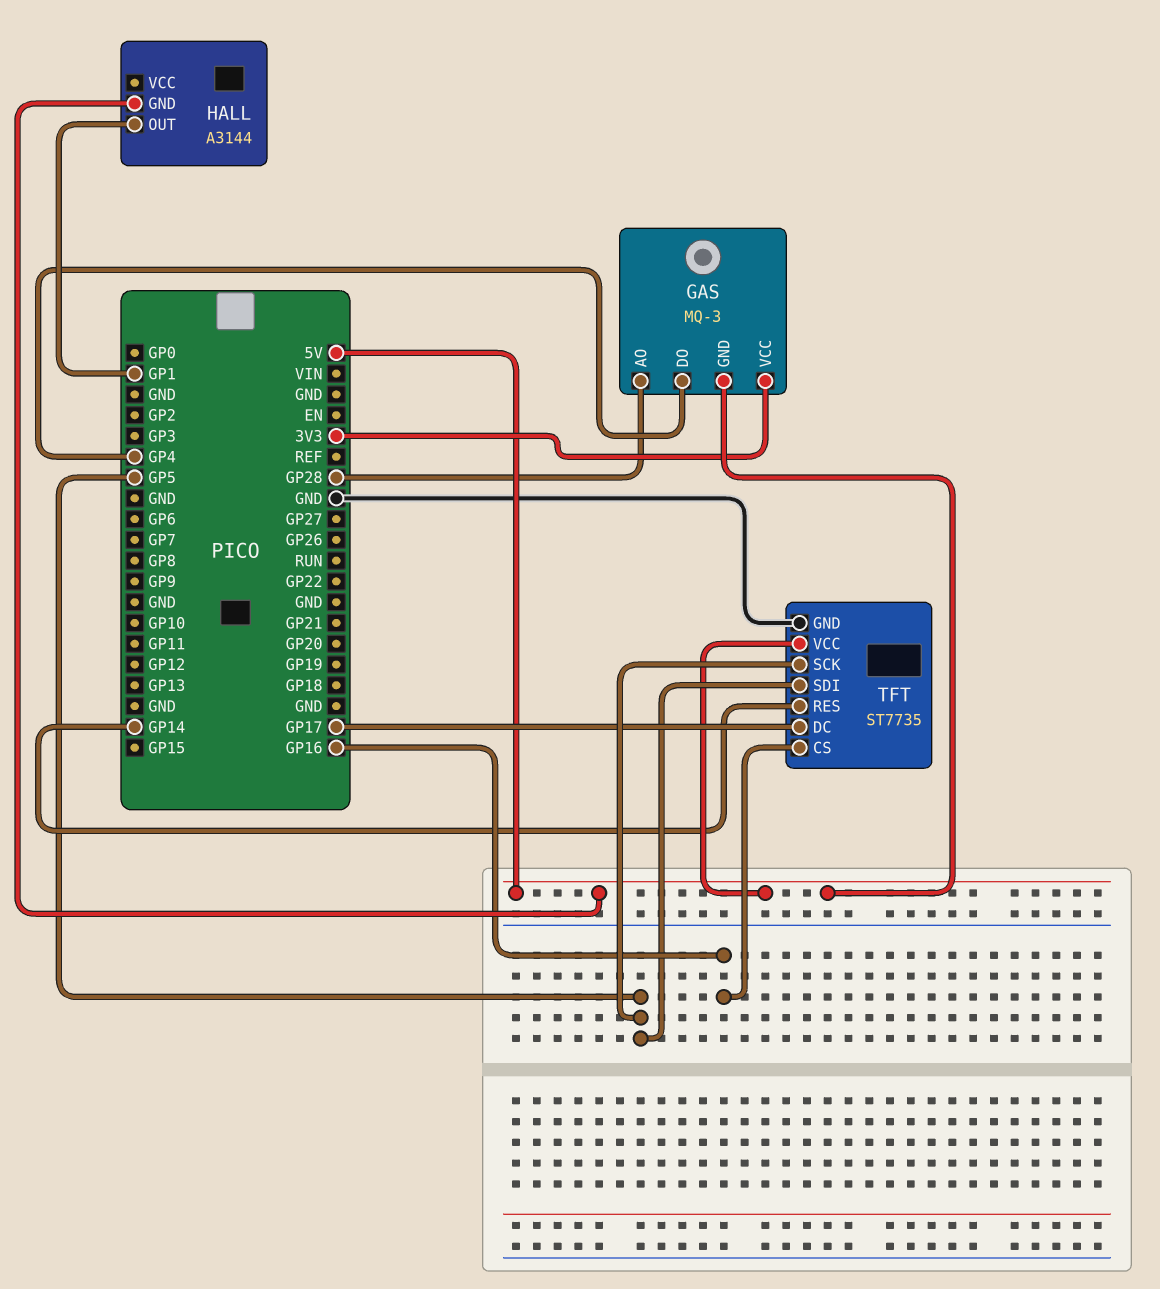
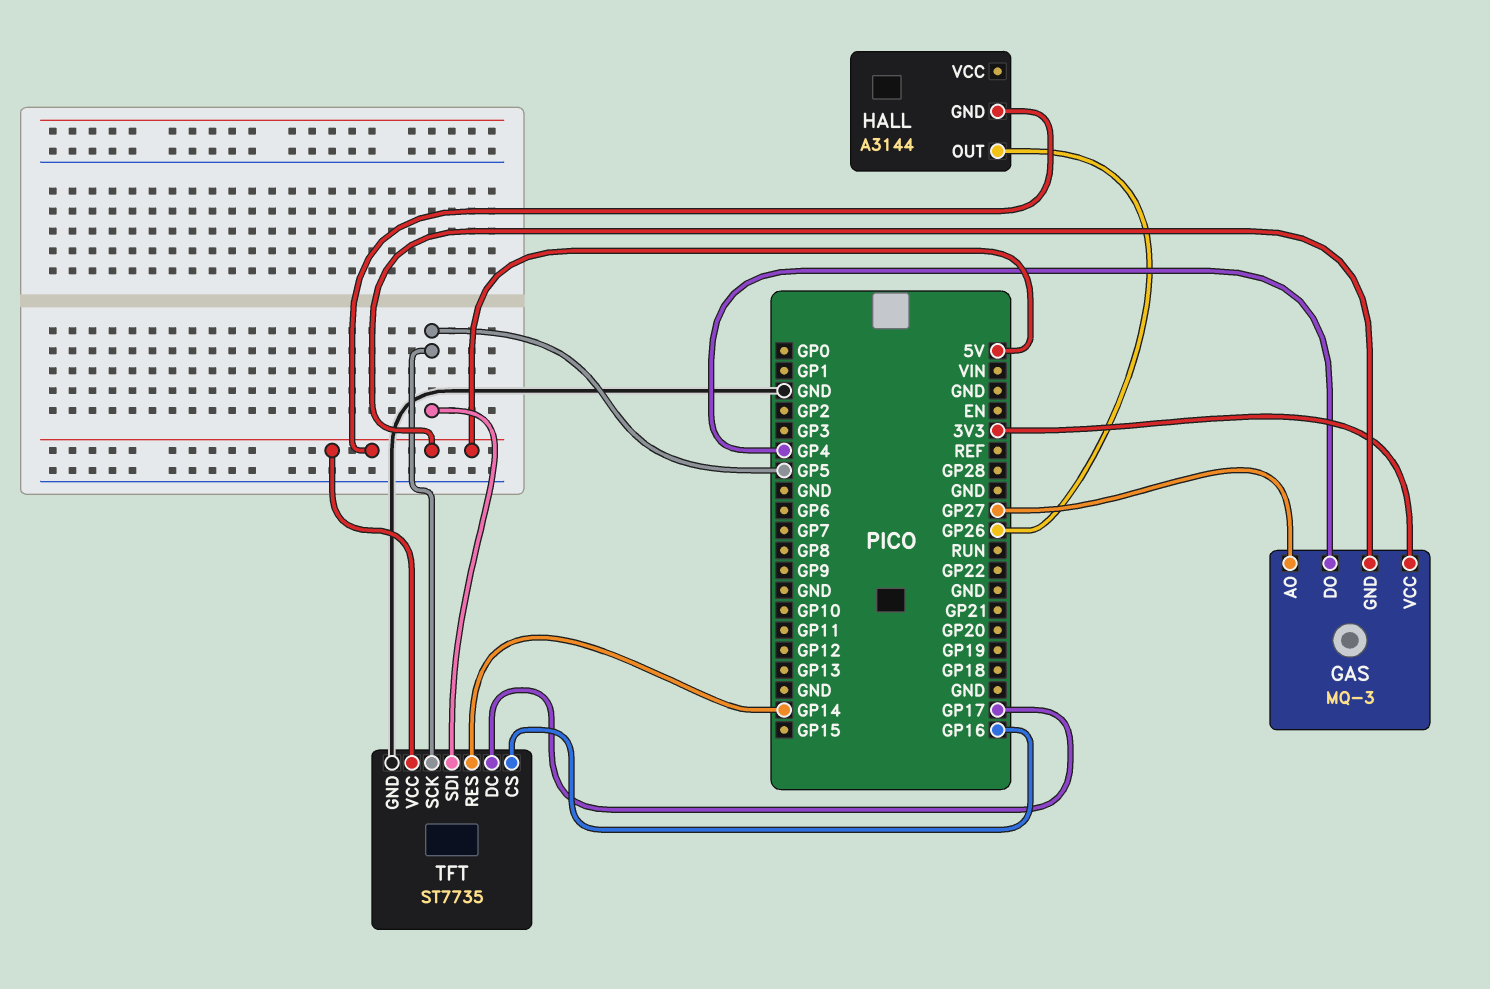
GAS pin AO: GP28 -> GP27
HALL pin OUT: GP1 -> GP26

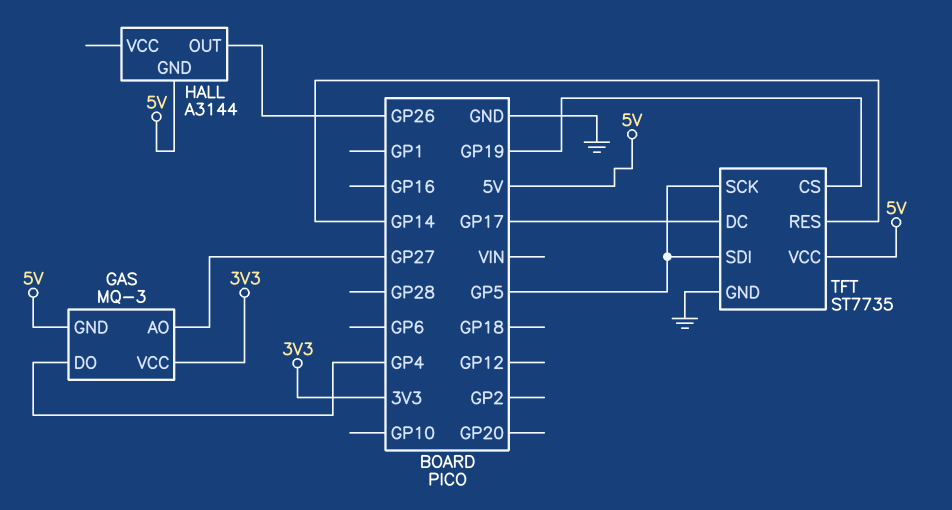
TFT pin CS: GP16 -> GP19

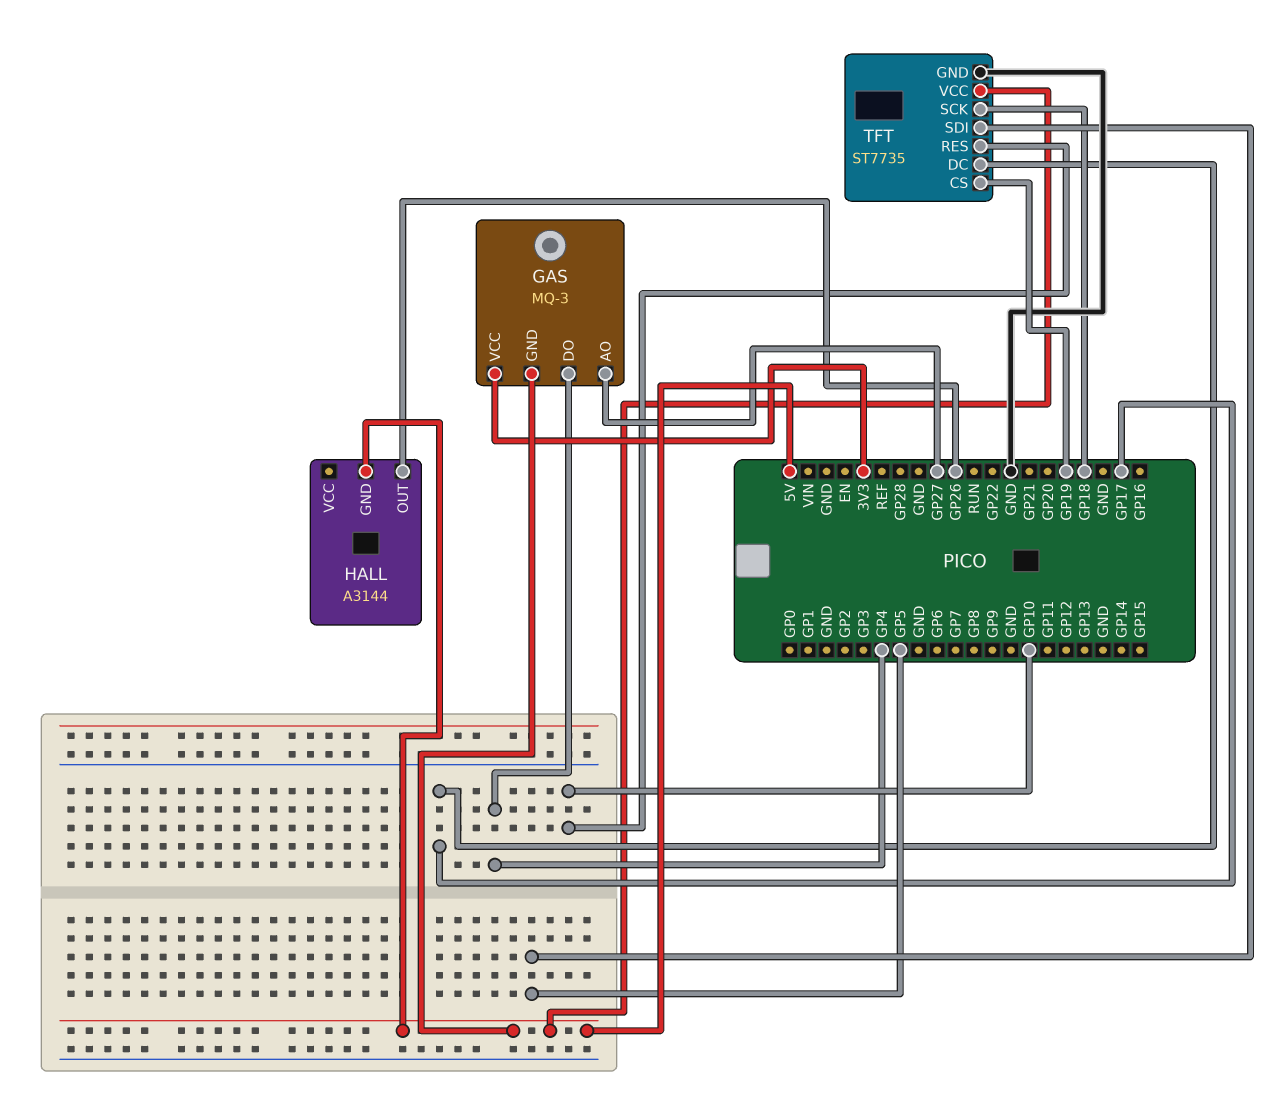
TFT pin RES: GP14 -> GP10
TFT pin SCK: GP5 -> GP18

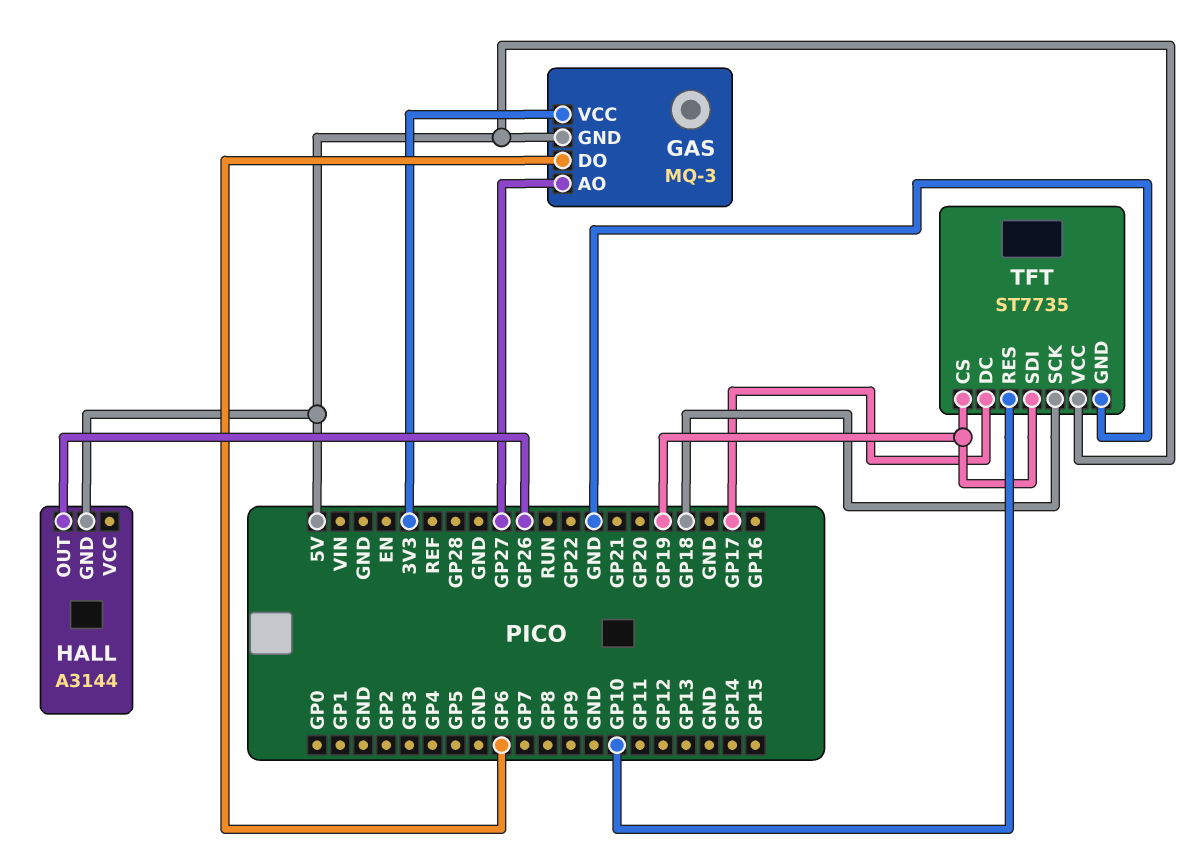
GAS pin DO: GP4 -> GP6
TFT pin SDI: GP5 -> GP19

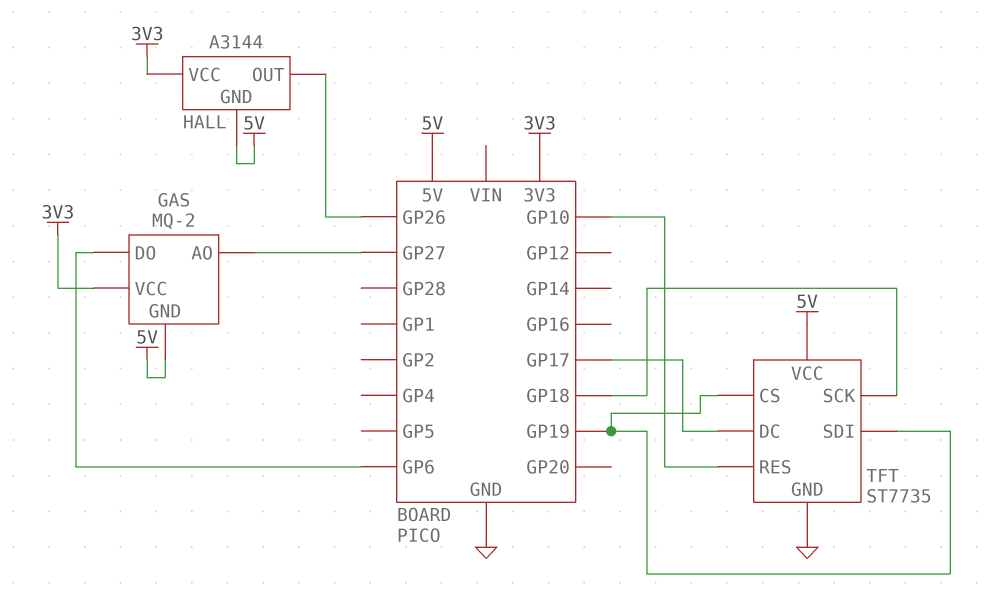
GAS: MQ-3 -> MQ-2
HALL pin VCC: none -> 3V3

